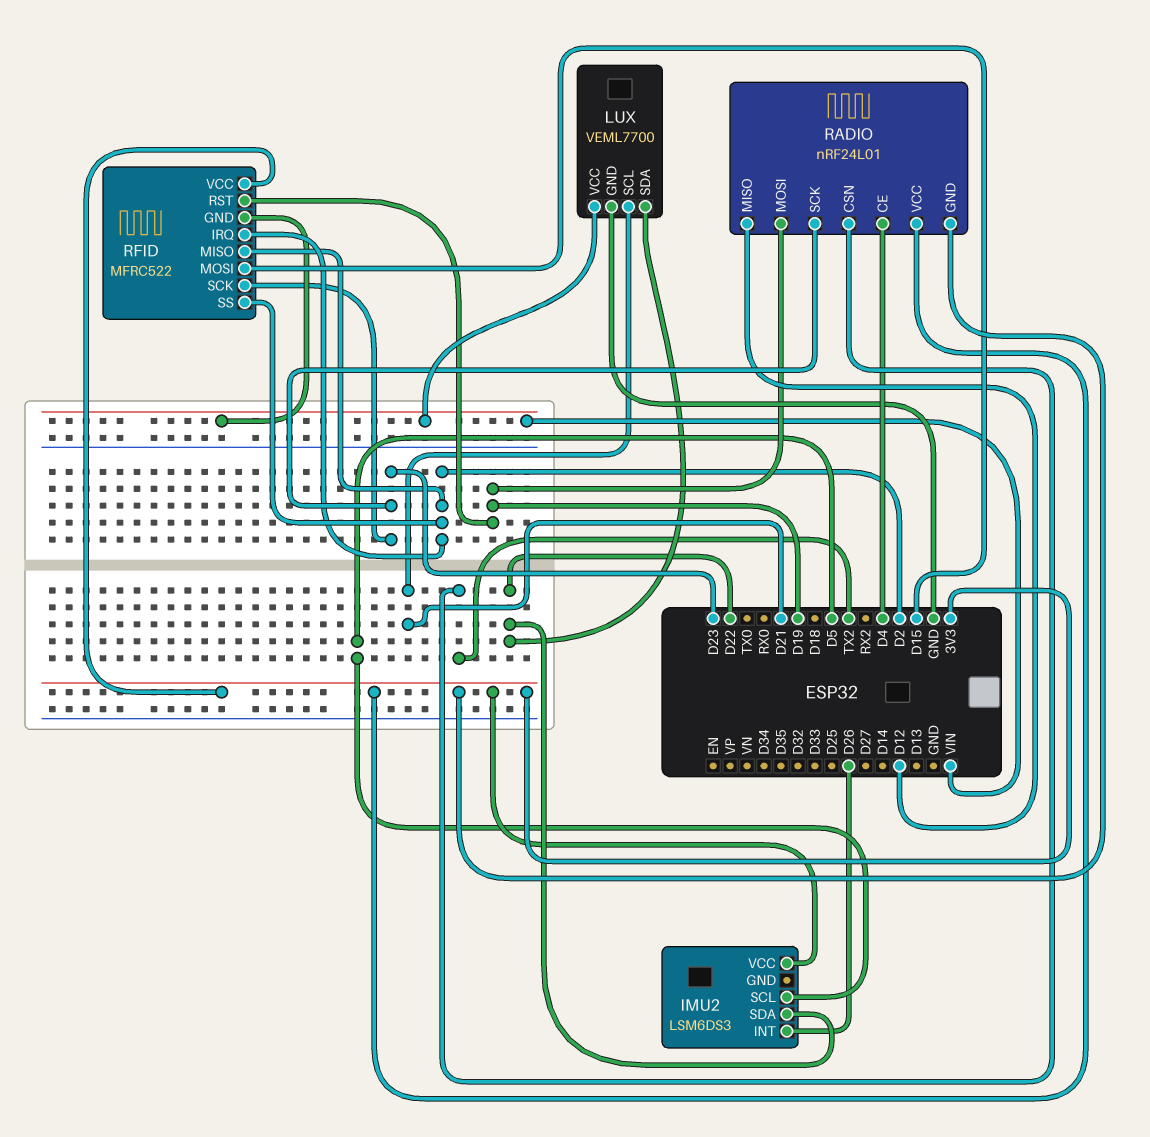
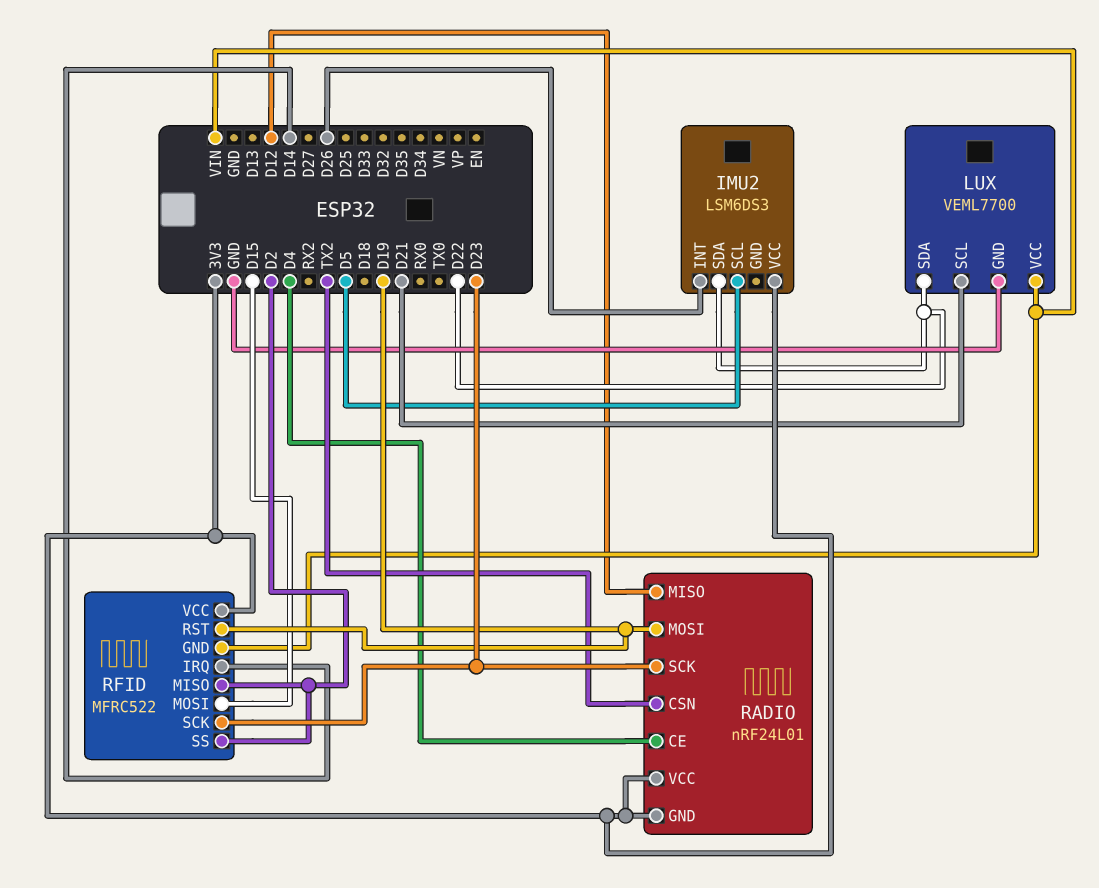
RFID pin IRQ: D2 -> D14

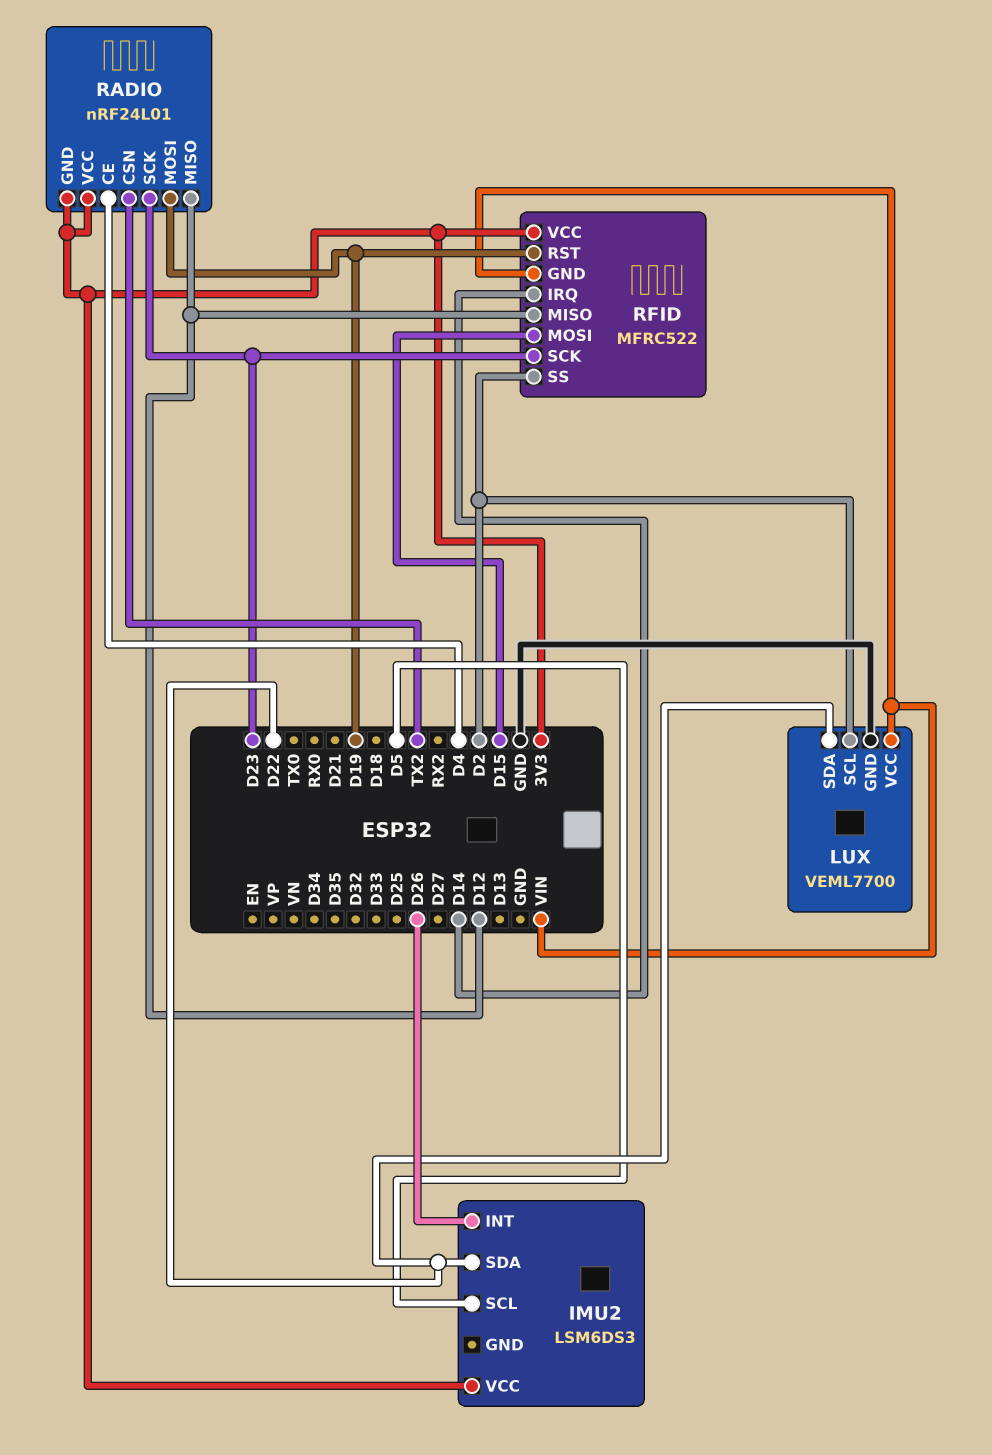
LUX pin SCL: D21 -> D2
RFID pin MISO: D2 -> D12

